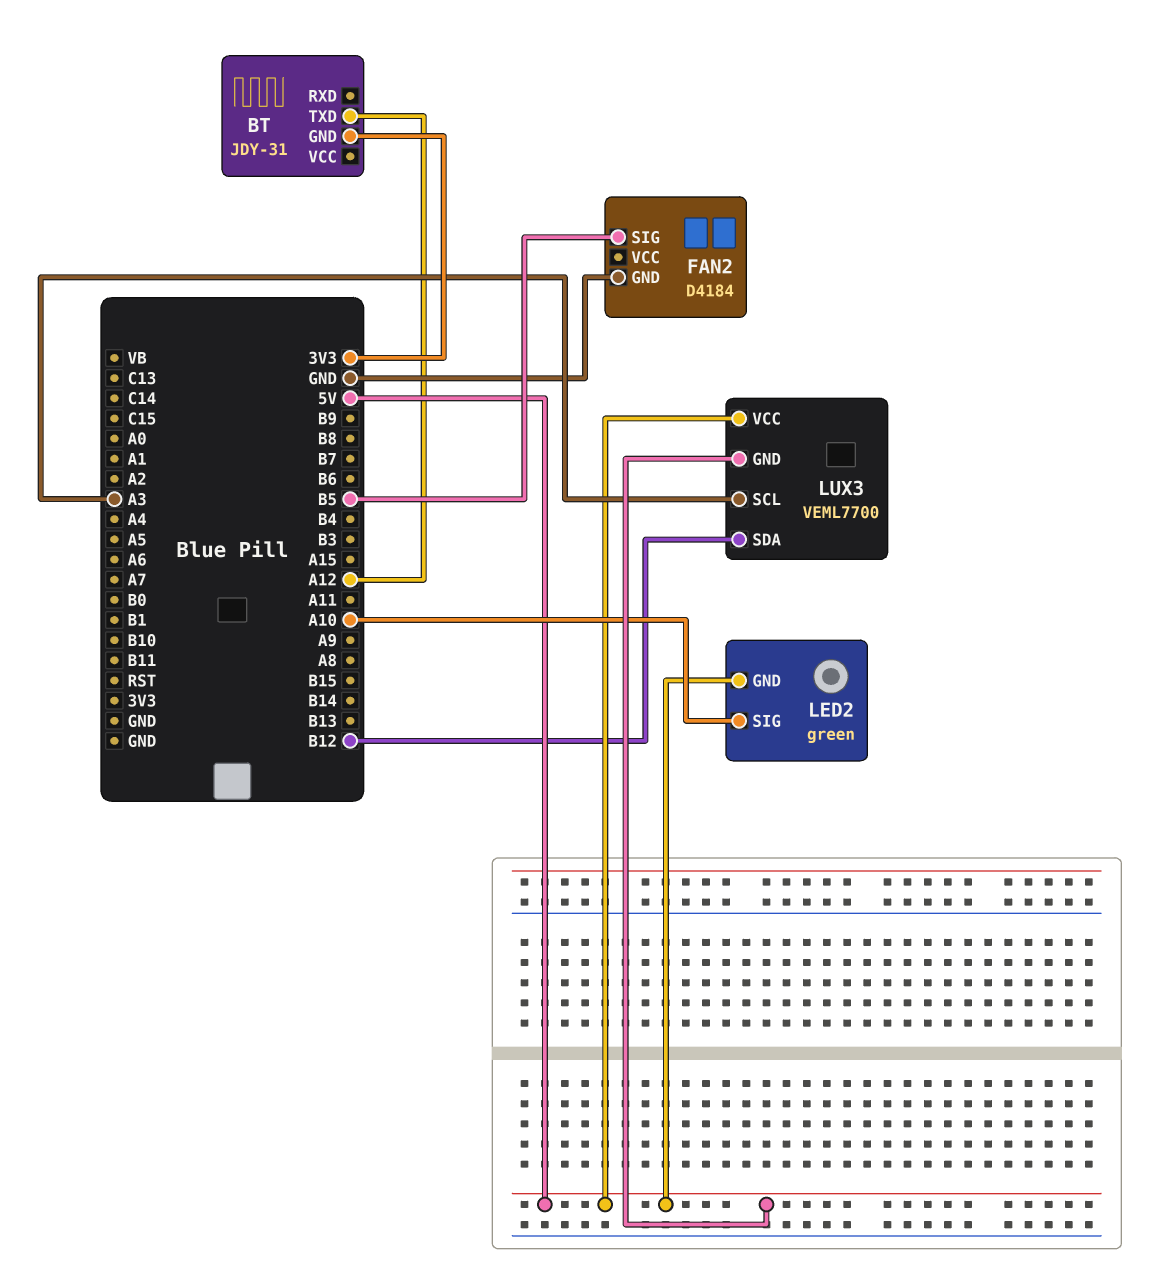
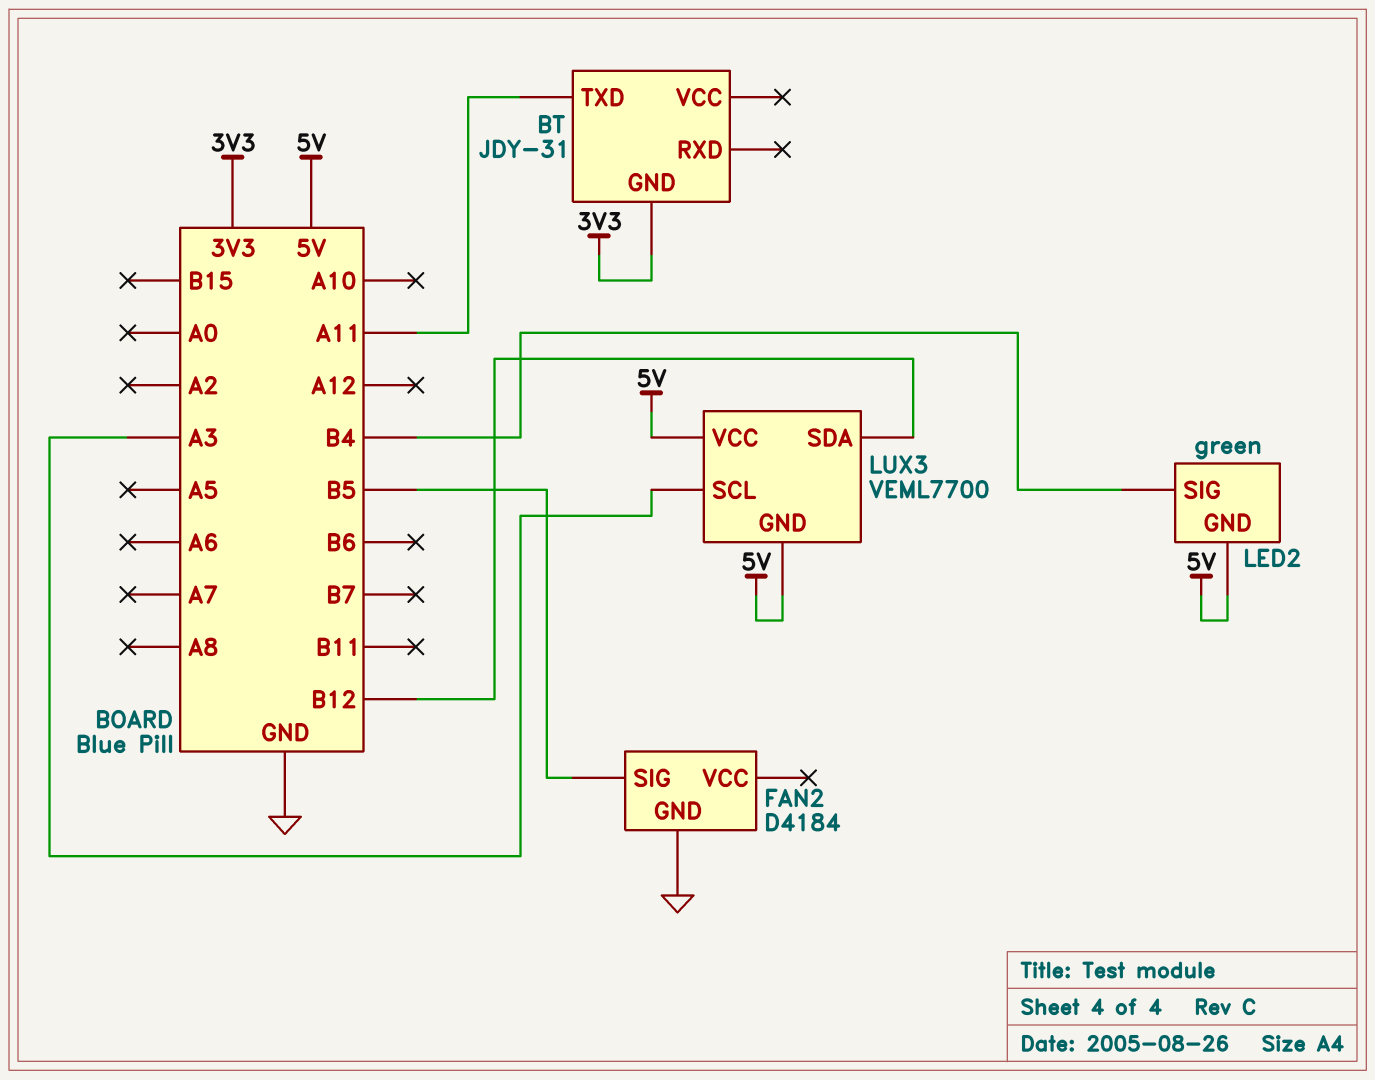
BT pin TXD: A12 -> A11
LED2 pin SIG: A10 -> B4

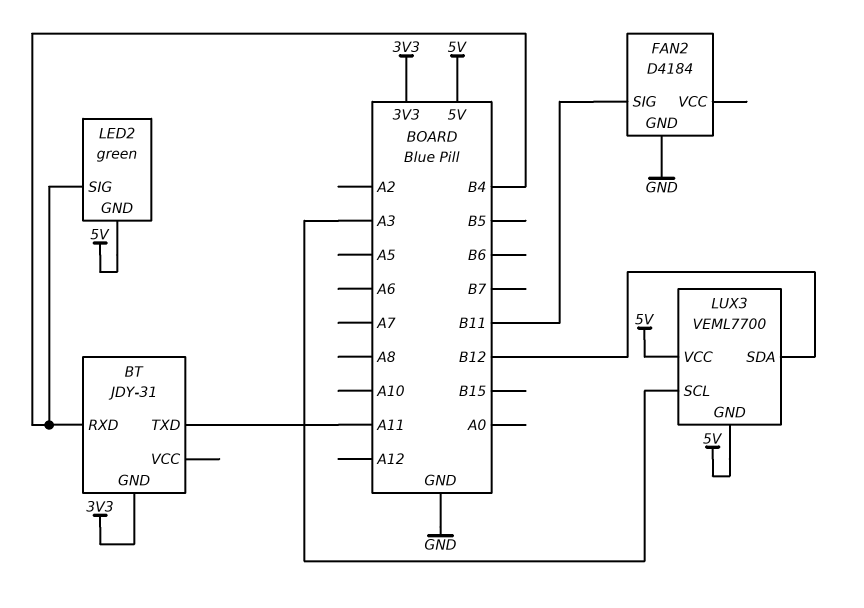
BT pin RXD: none -> B4
FAN2 pin SIG: B5 -> B11

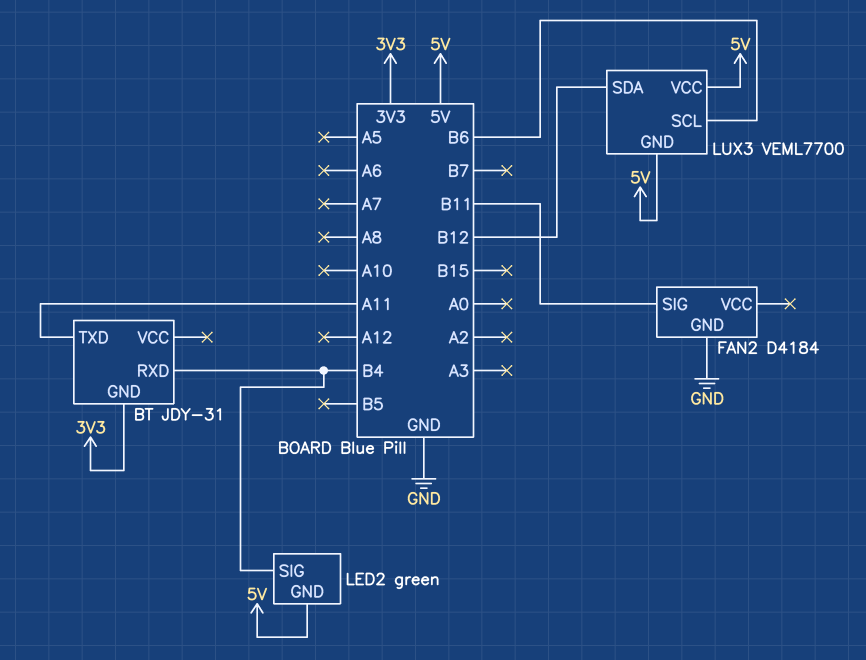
LUX3 pin SCL: A3 -> B6

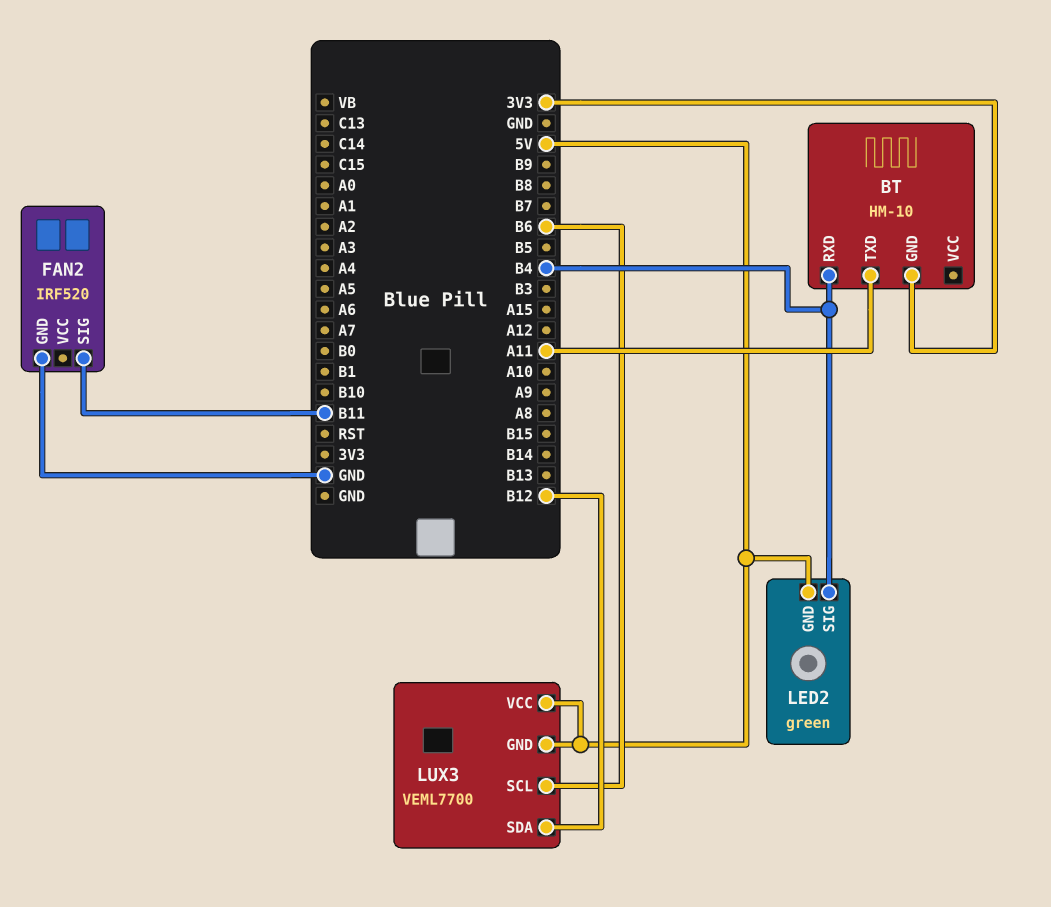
BT: JDY-31 -> HM-10
FAN2: D4184 -> IRF520

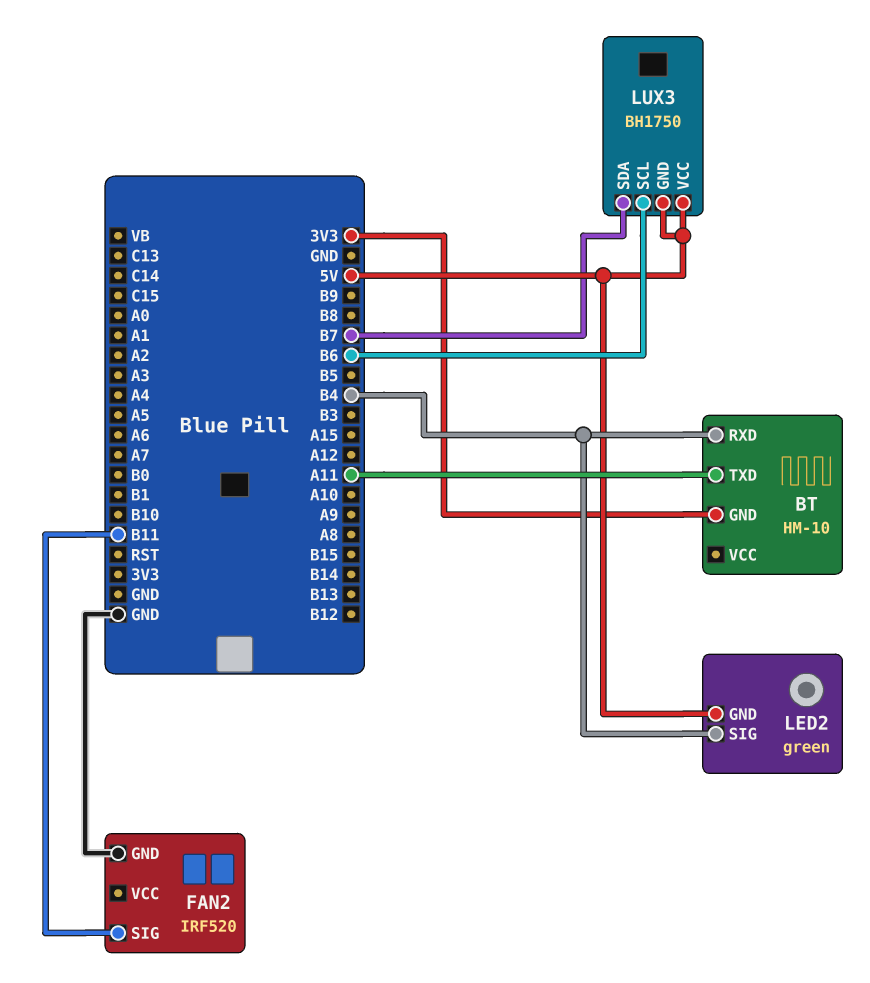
LUX3: VEML7700 -> BH1750
LUX3 pin SDA: B12 -> B7

